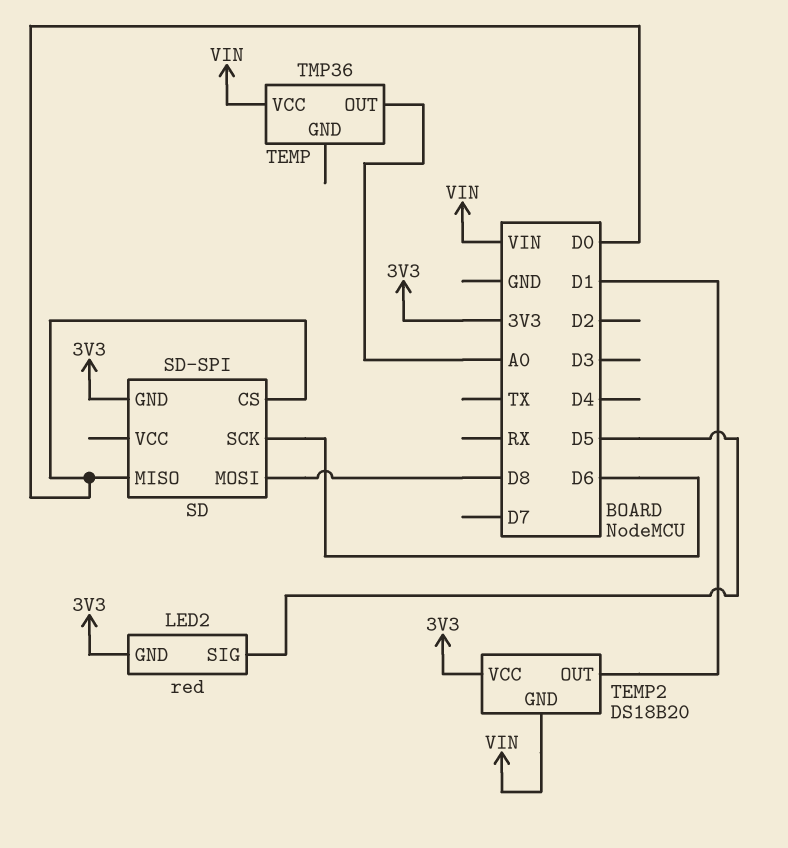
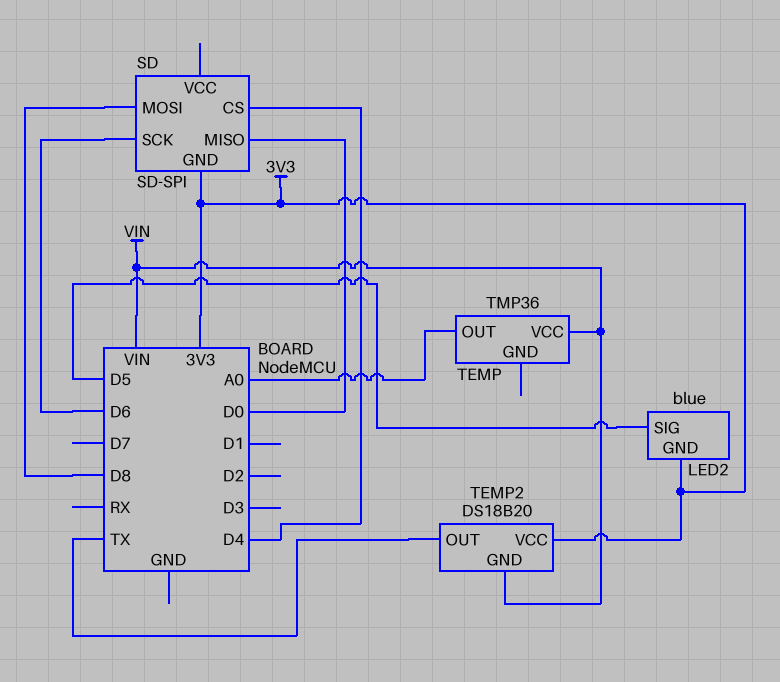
LED2: red -> blue
SD pin CS: D0 -> D4
TEMP2 pin OUT: D1 -> TX

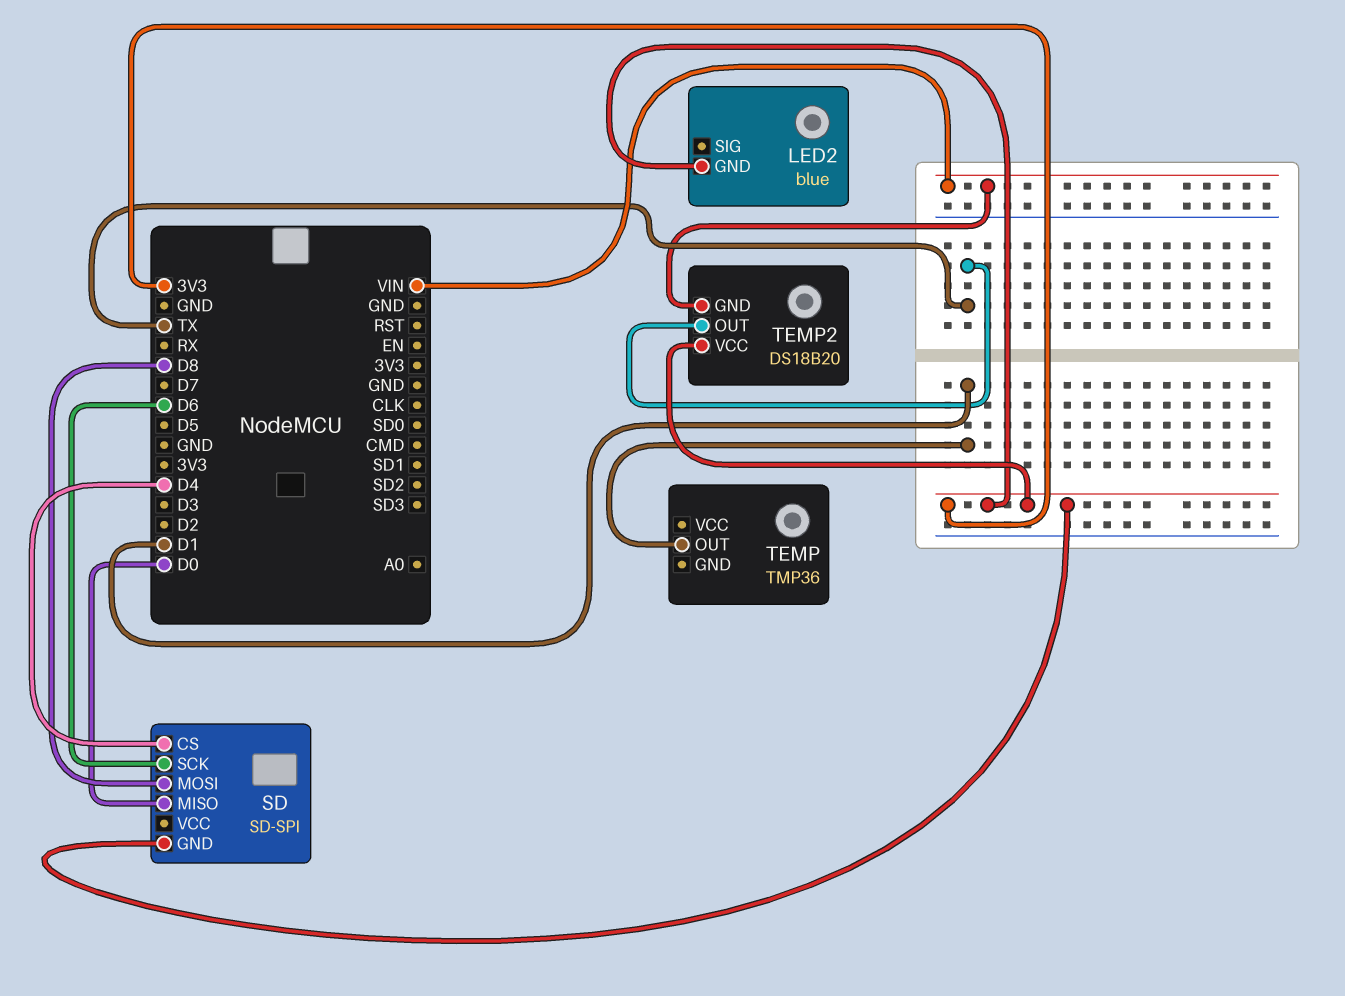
LED2 pin SIG: D5 -> none
TEMP pin OUT: A0 -> D1
TEMP pin VCC: VIN -> none

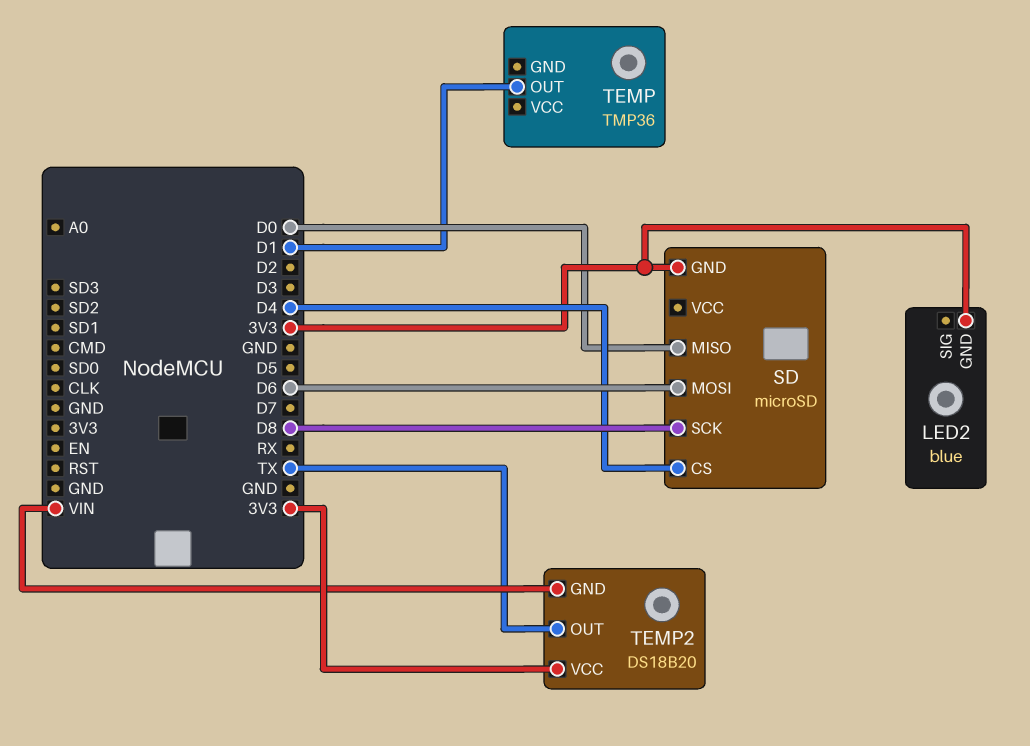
SD: SD-SPI -> microSD
SD pin MOSI: D8 -> D6
SD pin SCK: D6 -> D8

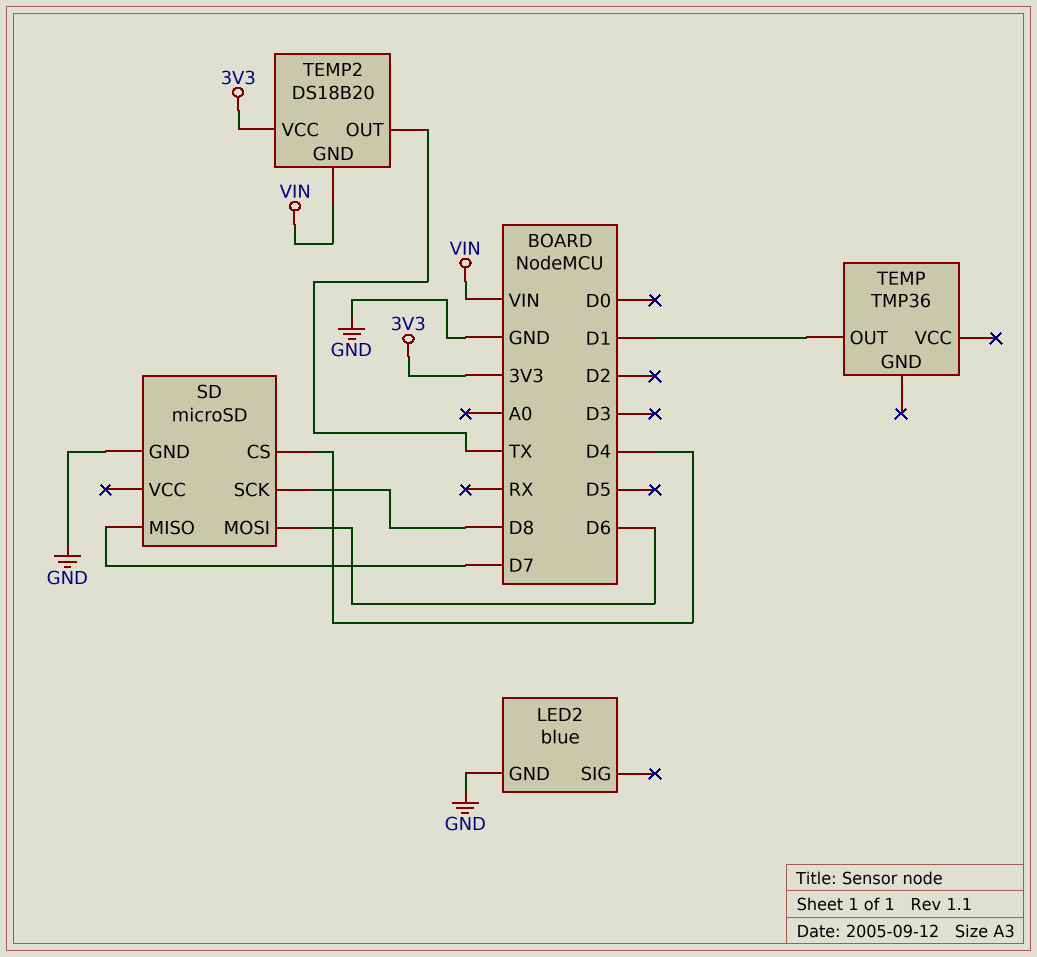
LED2 pin GND: 3V3 -> GND
SD pin GND: 3V3 -> GND
SD pin MISO: D0 -> D7

